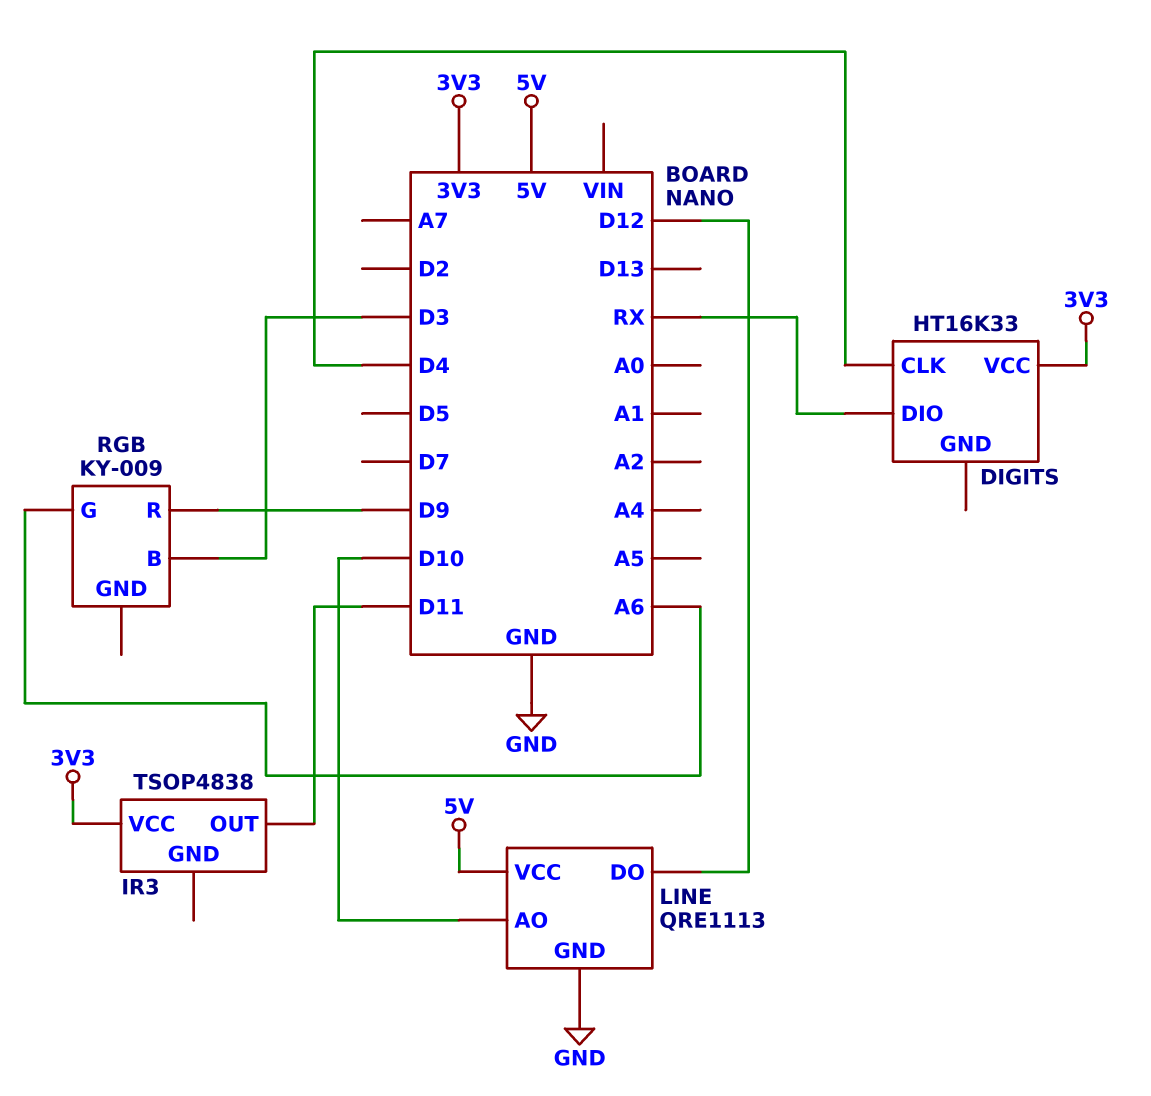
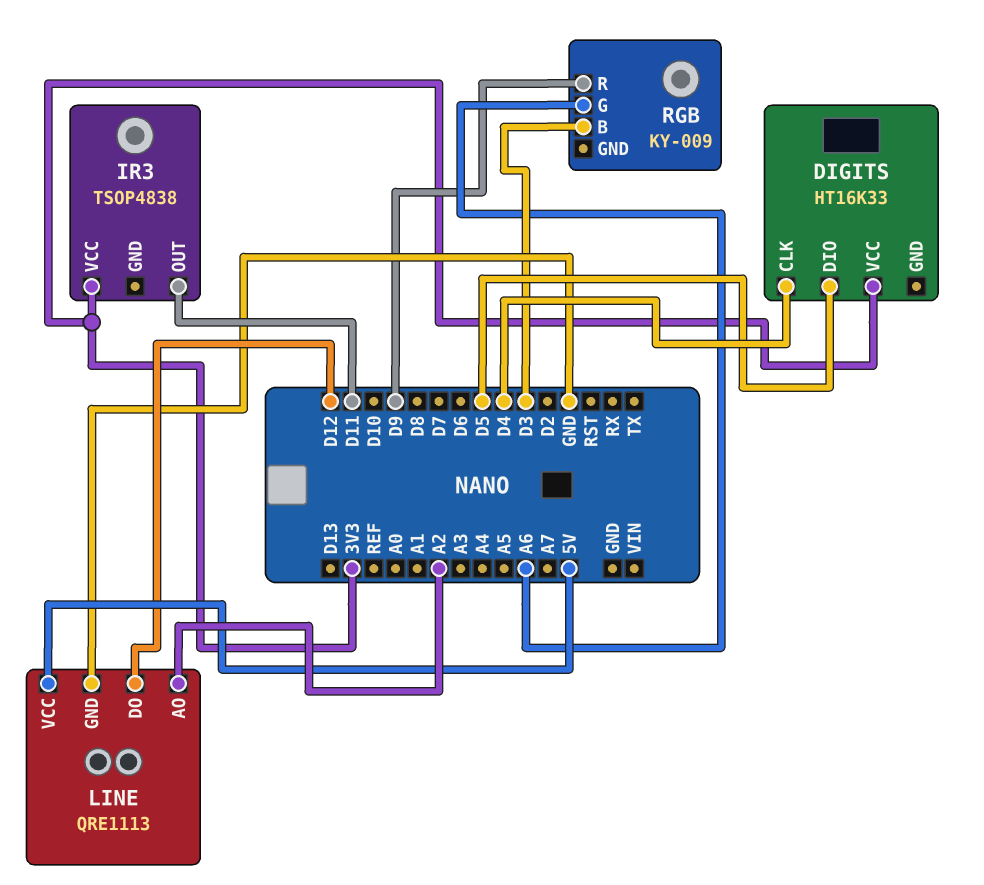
DIGITS pin DIO: RX -> D5
LINE pin AO: D10 -> A2

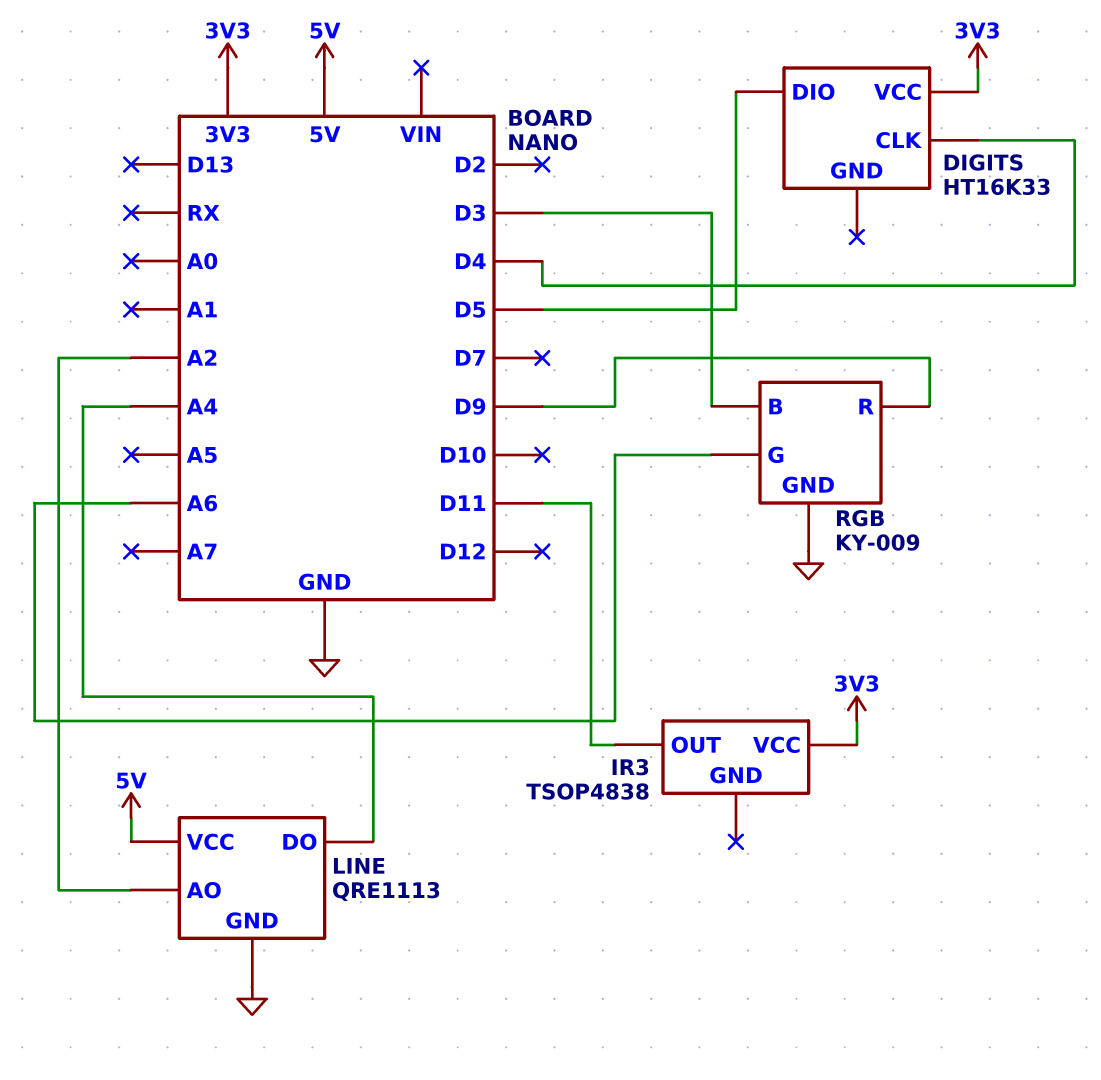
LINE pin DO: D12 -> A4
RGB pin GND: none -> GND

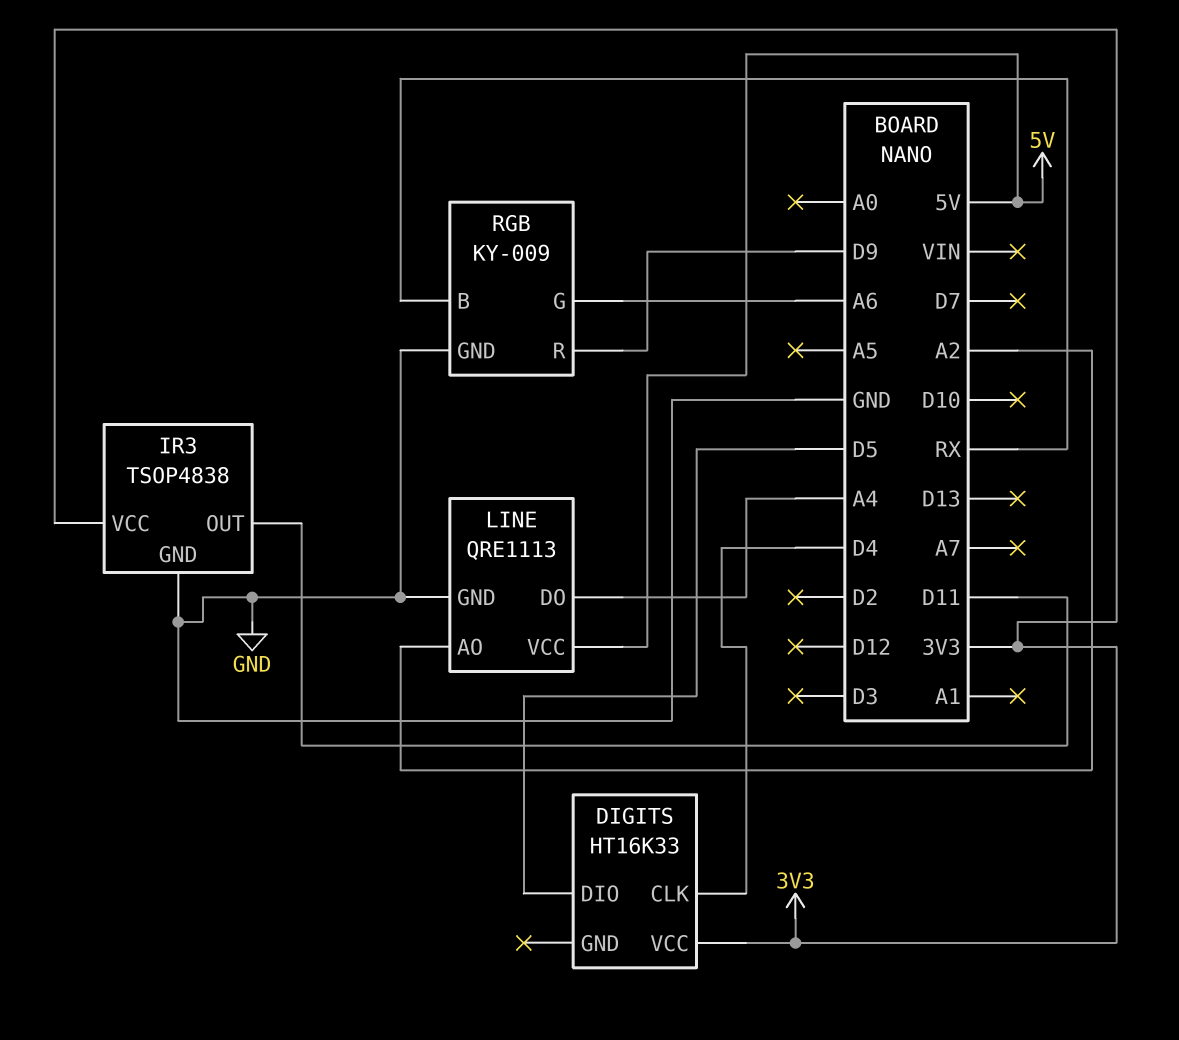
IR3 pin GND: none -> GND
RGB pin B: D3 -> RX

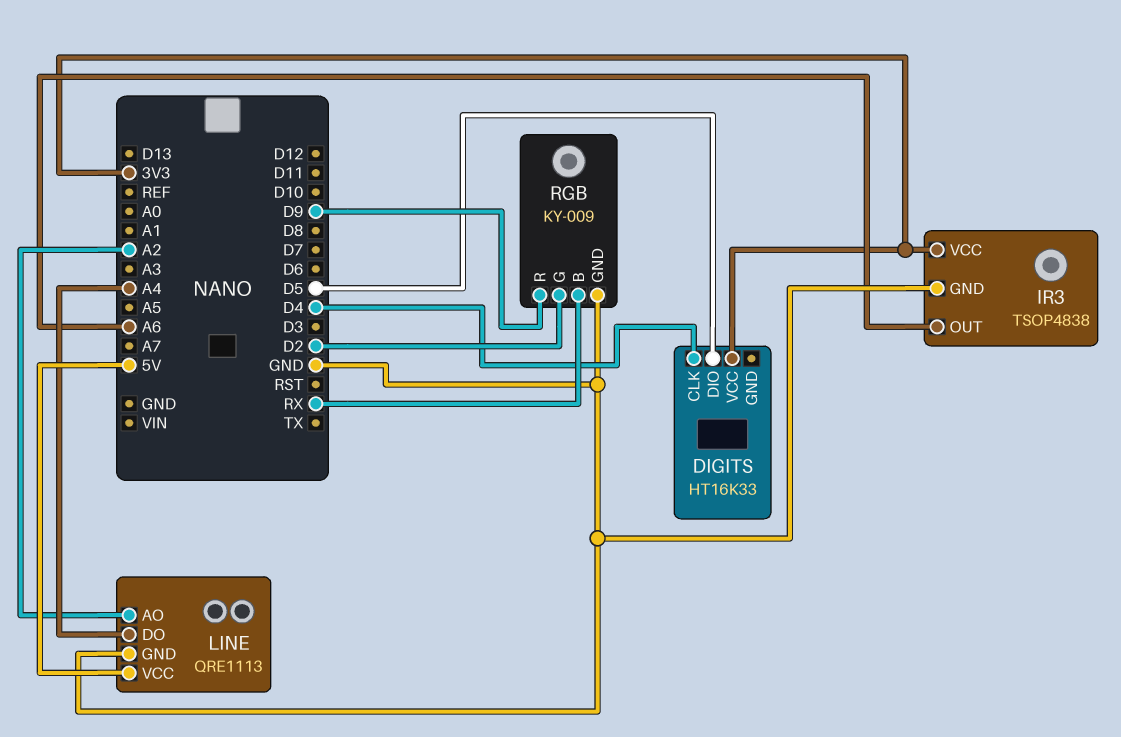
IR3 pin OUT: D11 -> A6
RGB pin G: A6 -> D2

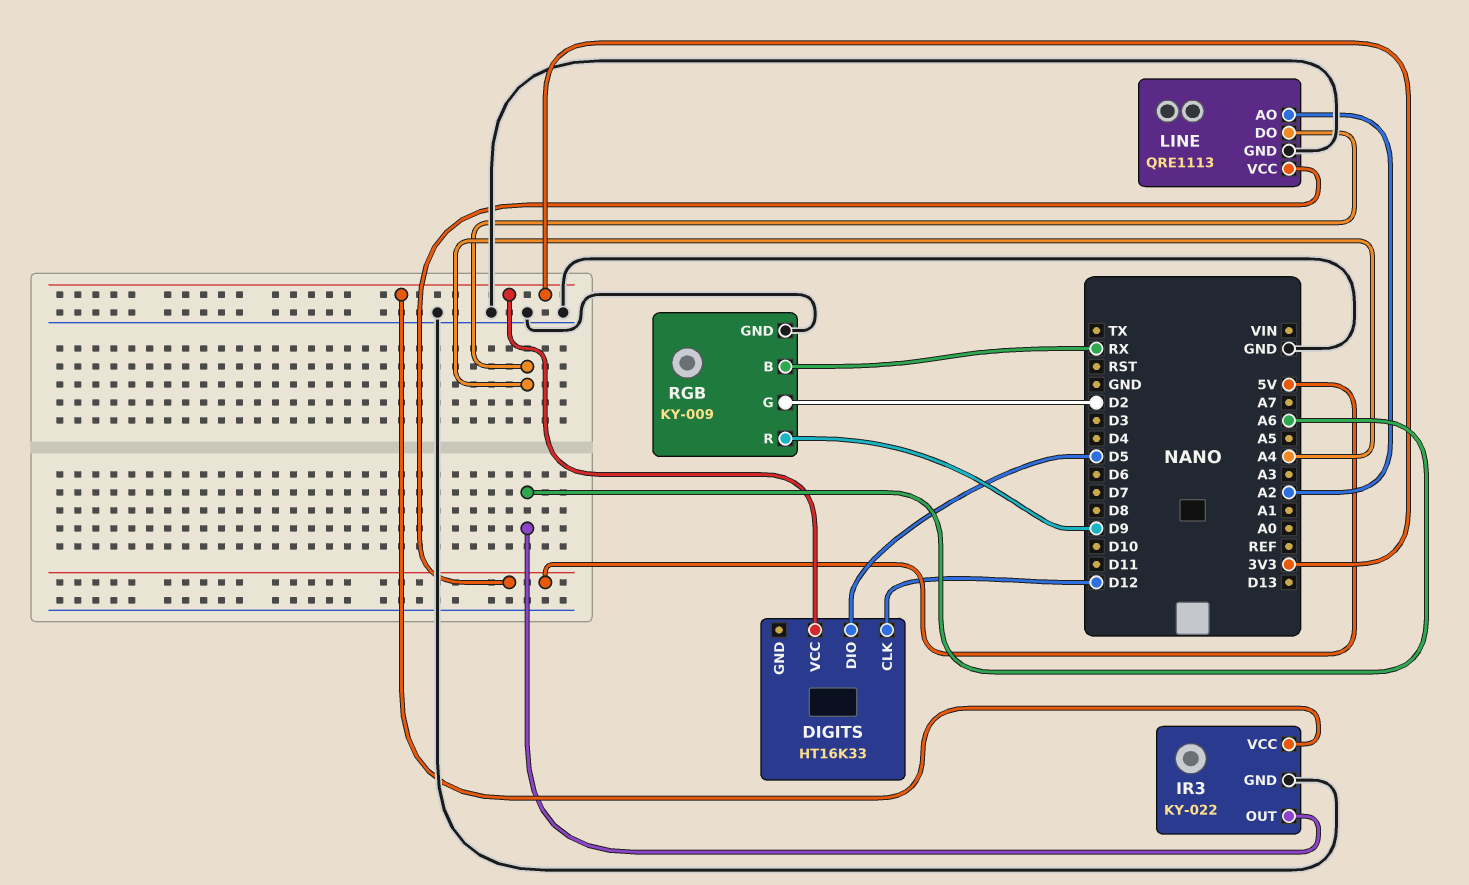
DIGITS pin CLK: D4 -> D12
IR3: TSOP4838 -> KY-022

